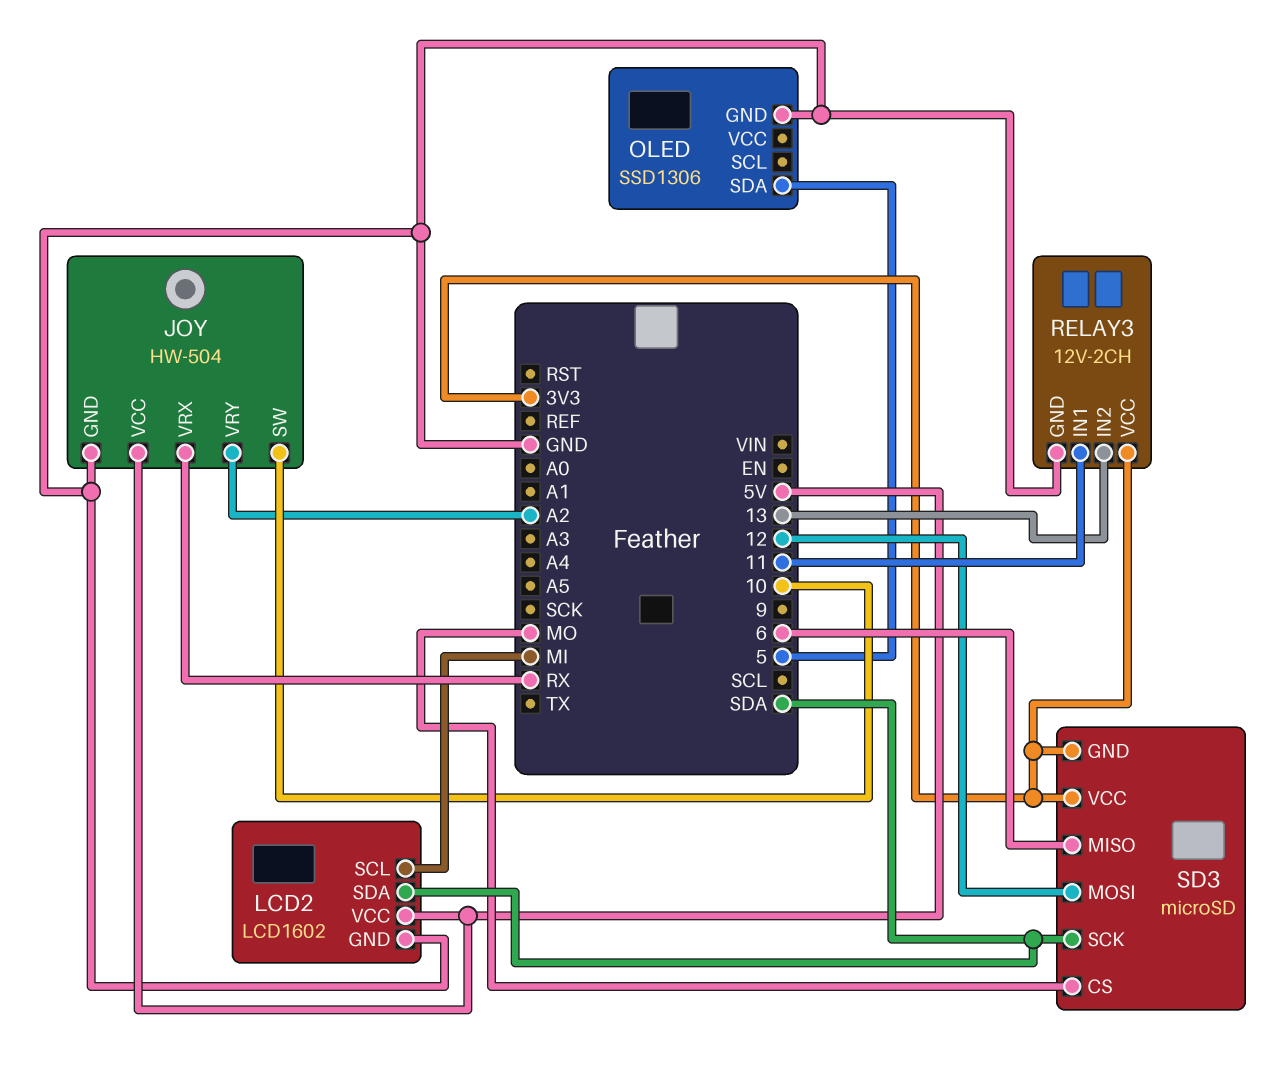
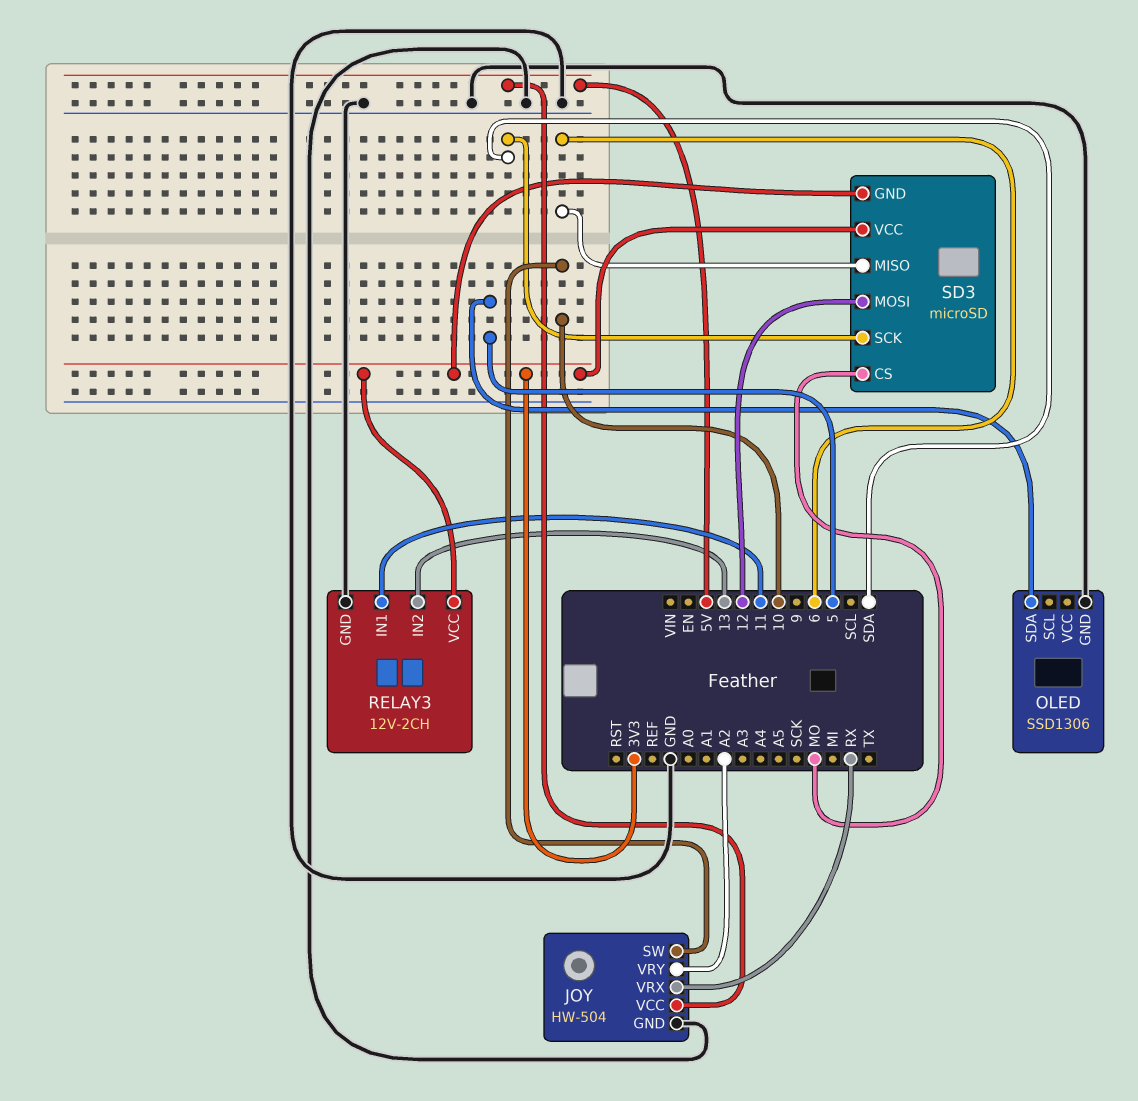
LCD2: LCD1602 -> none
LCD2 pin GND: GND -> none
LCD2 pin SCL: MI -> none
LCD2 pin SDA: SDA -> none
LCD2 pin VCC: 5V -> none

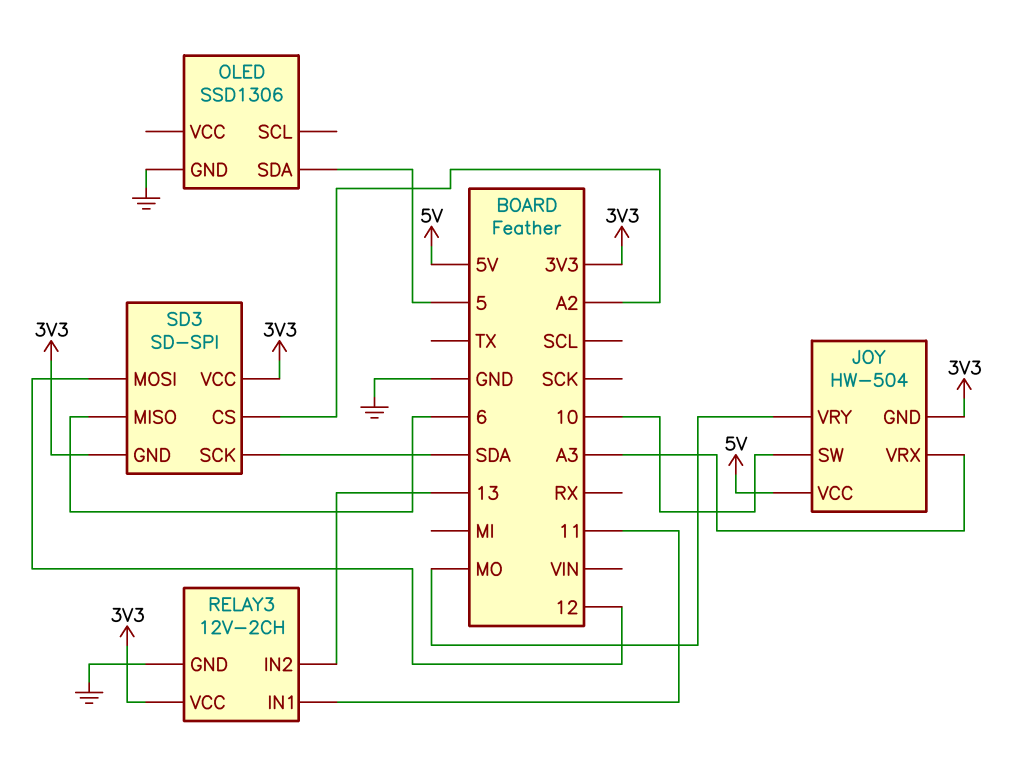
JOY pin GND: GND -> 3V3
JOY pin VRX: RX -> A3
JOY pin VRY: A2 -> MO
SD3: microSD -> SD-SPI
SD3 pin CS: MO -> A2

